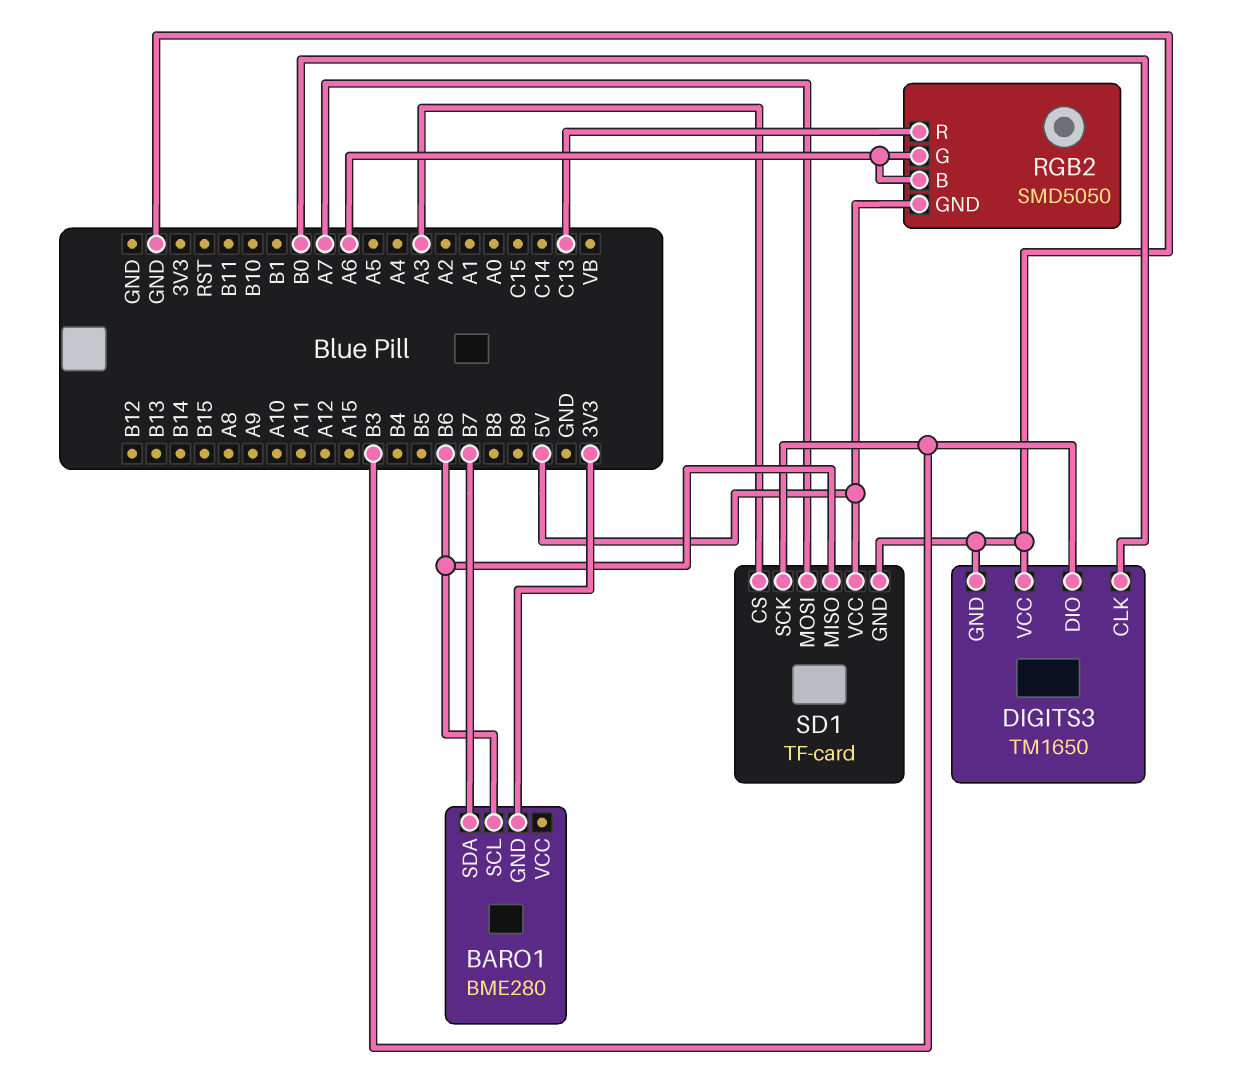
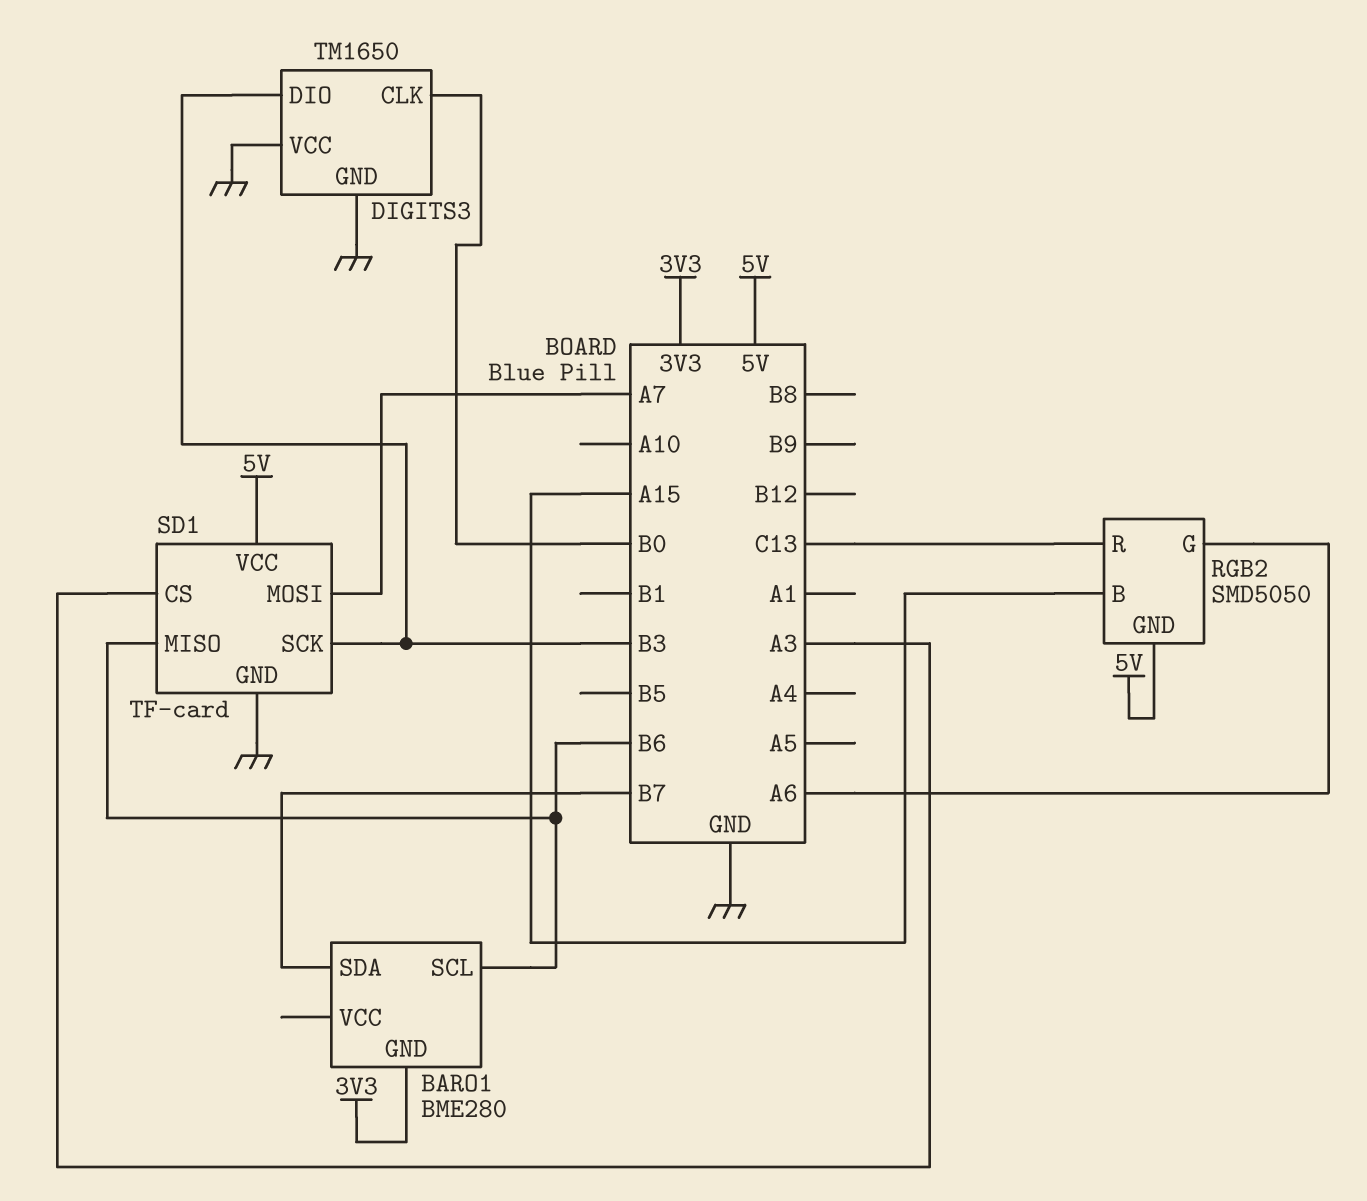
RGB2 pin B: A6 -> A15

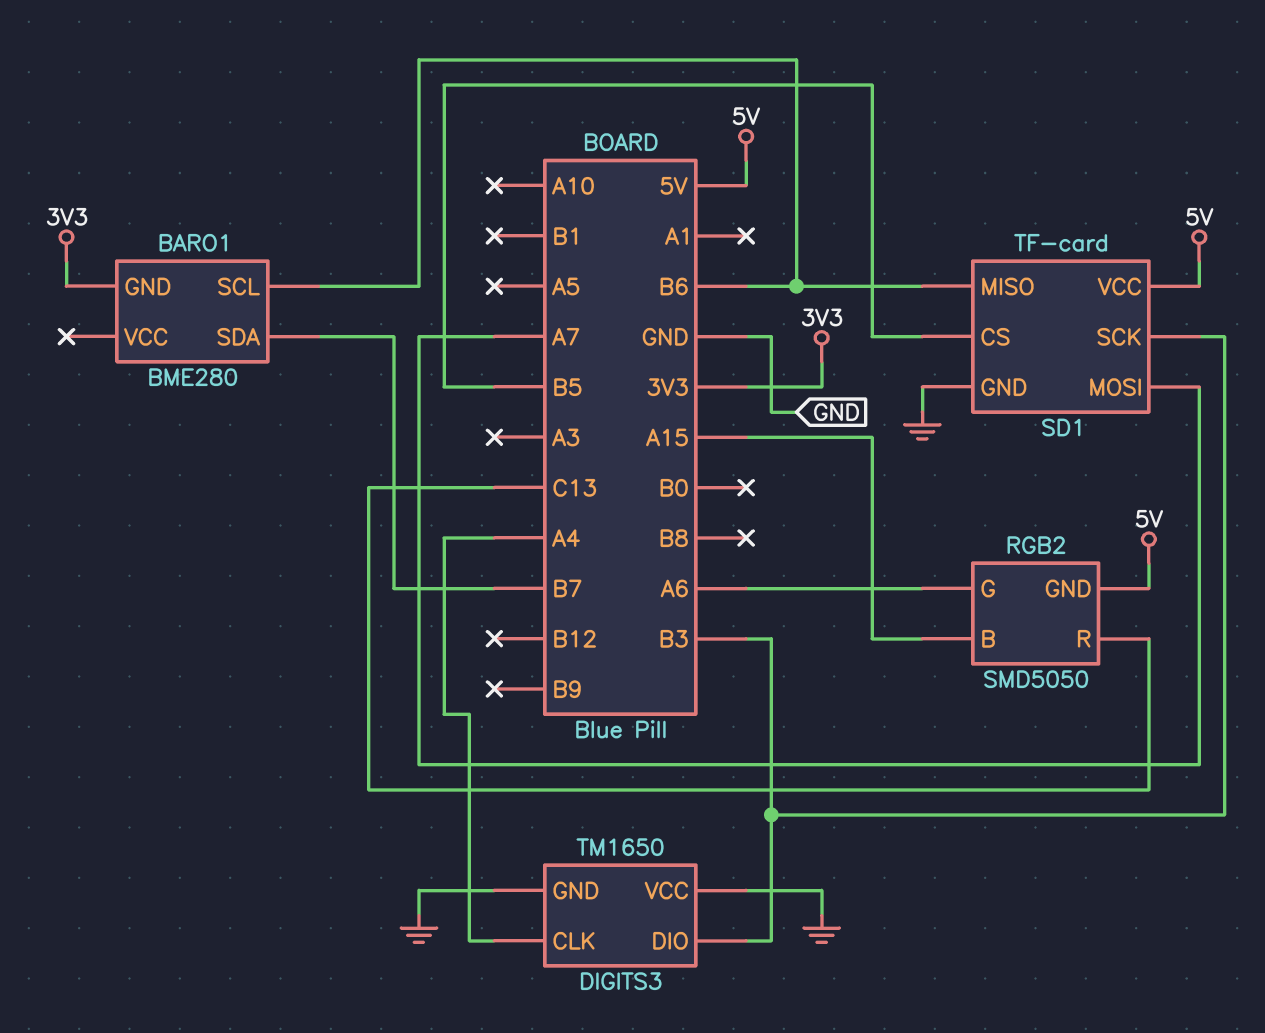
DIGITS3 pin CLK: B0 -> A4
SD1 pin CS: A3 -> B5

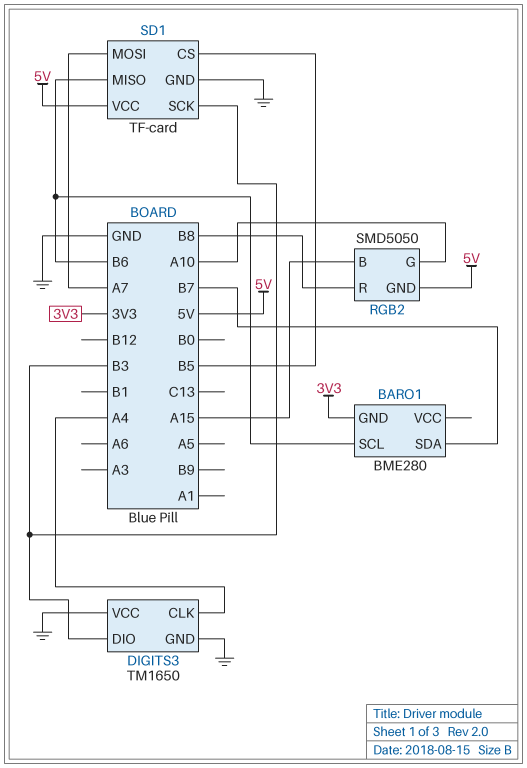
RGB2 pin G: A6 -> A10
RGB2 pin R: C13 -> B8

